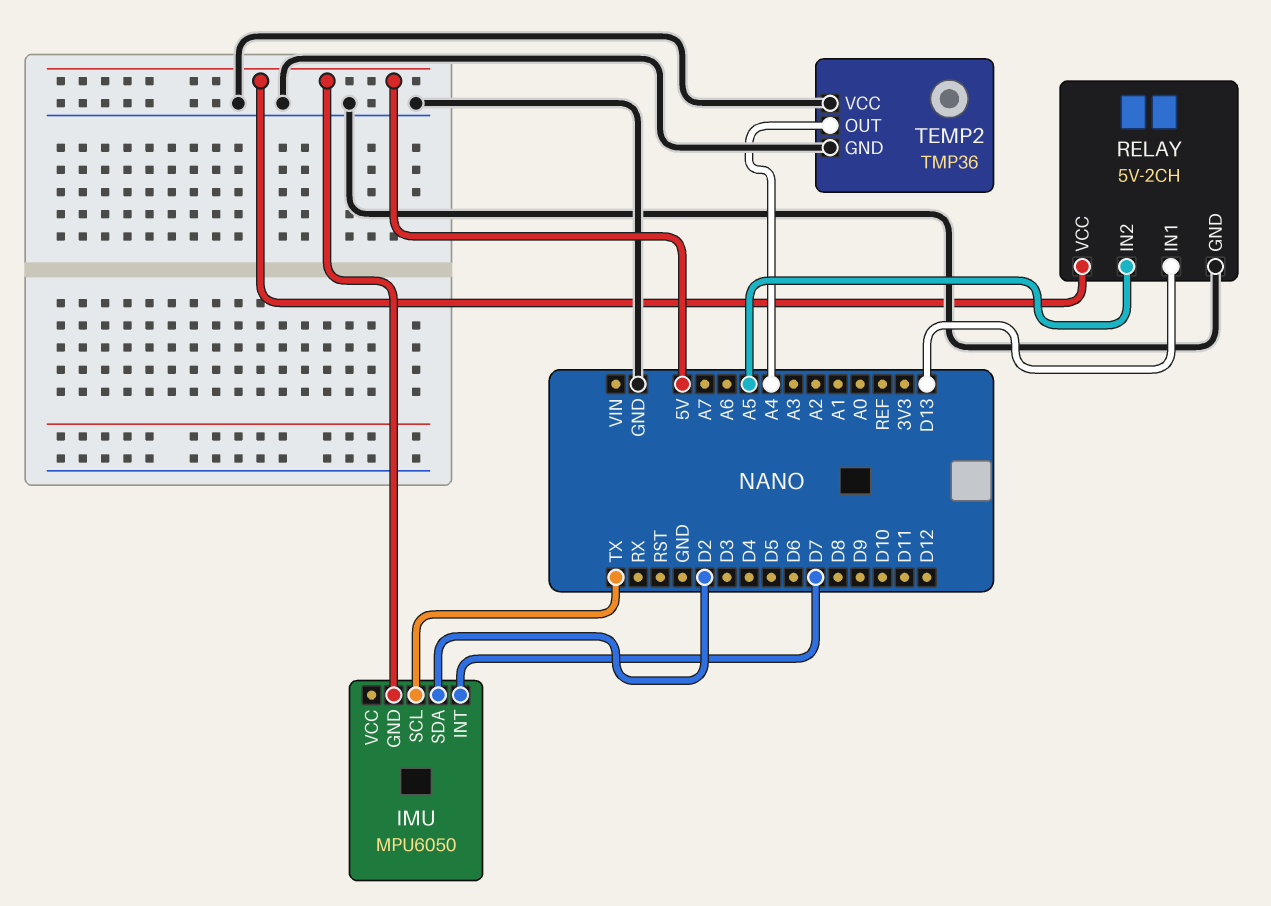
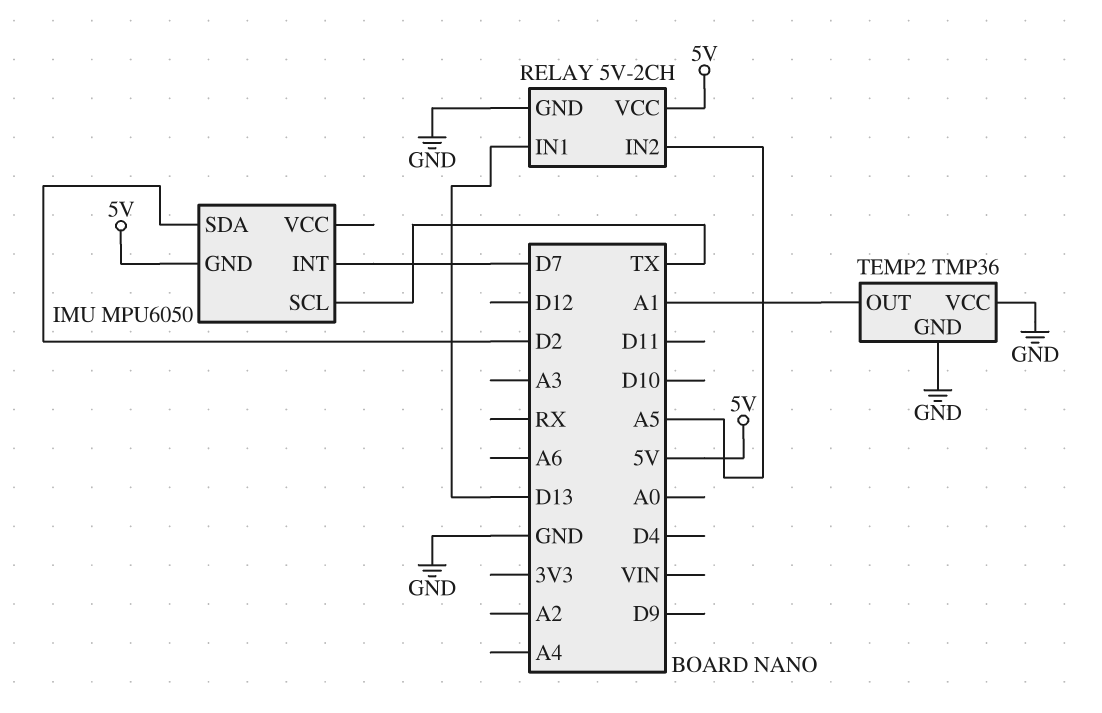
TEMP2 pin OUT: A4 -> A1

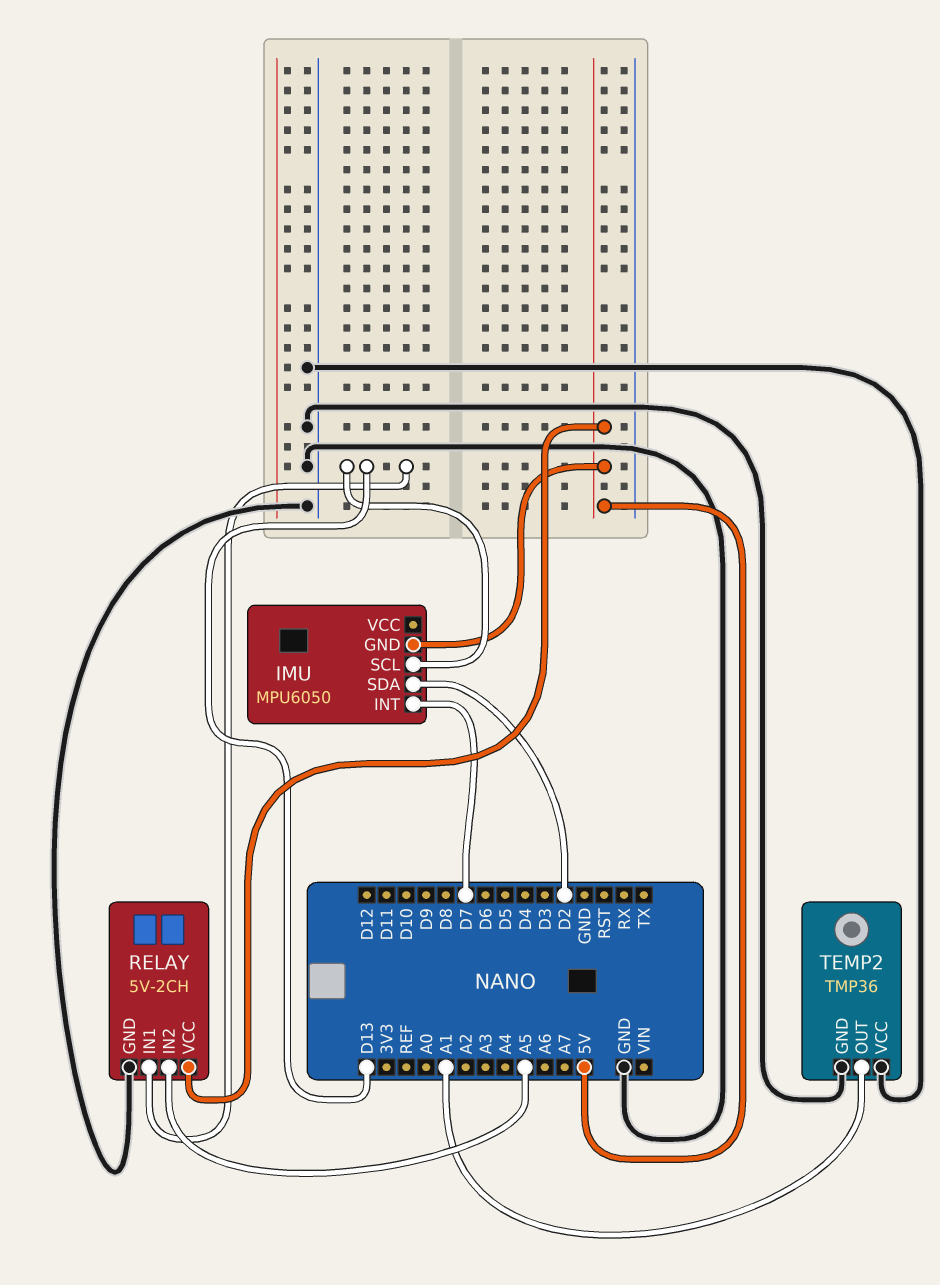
IMU pin SCL: TX -> D13

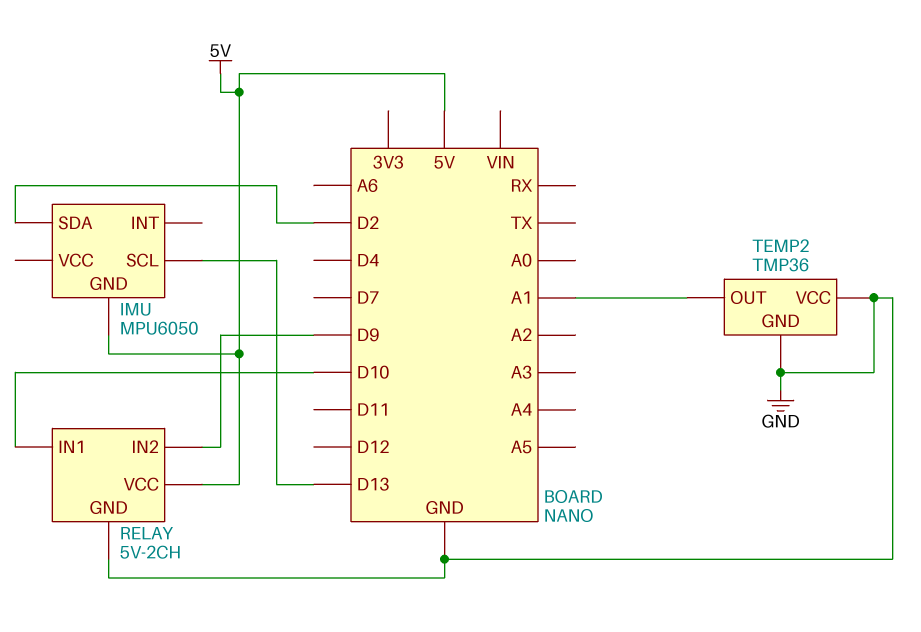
IMU pin INT: D7 -> none
RELAY pin IN1: D13 -> D10
RELAY pin IN2: A5 -> D9

